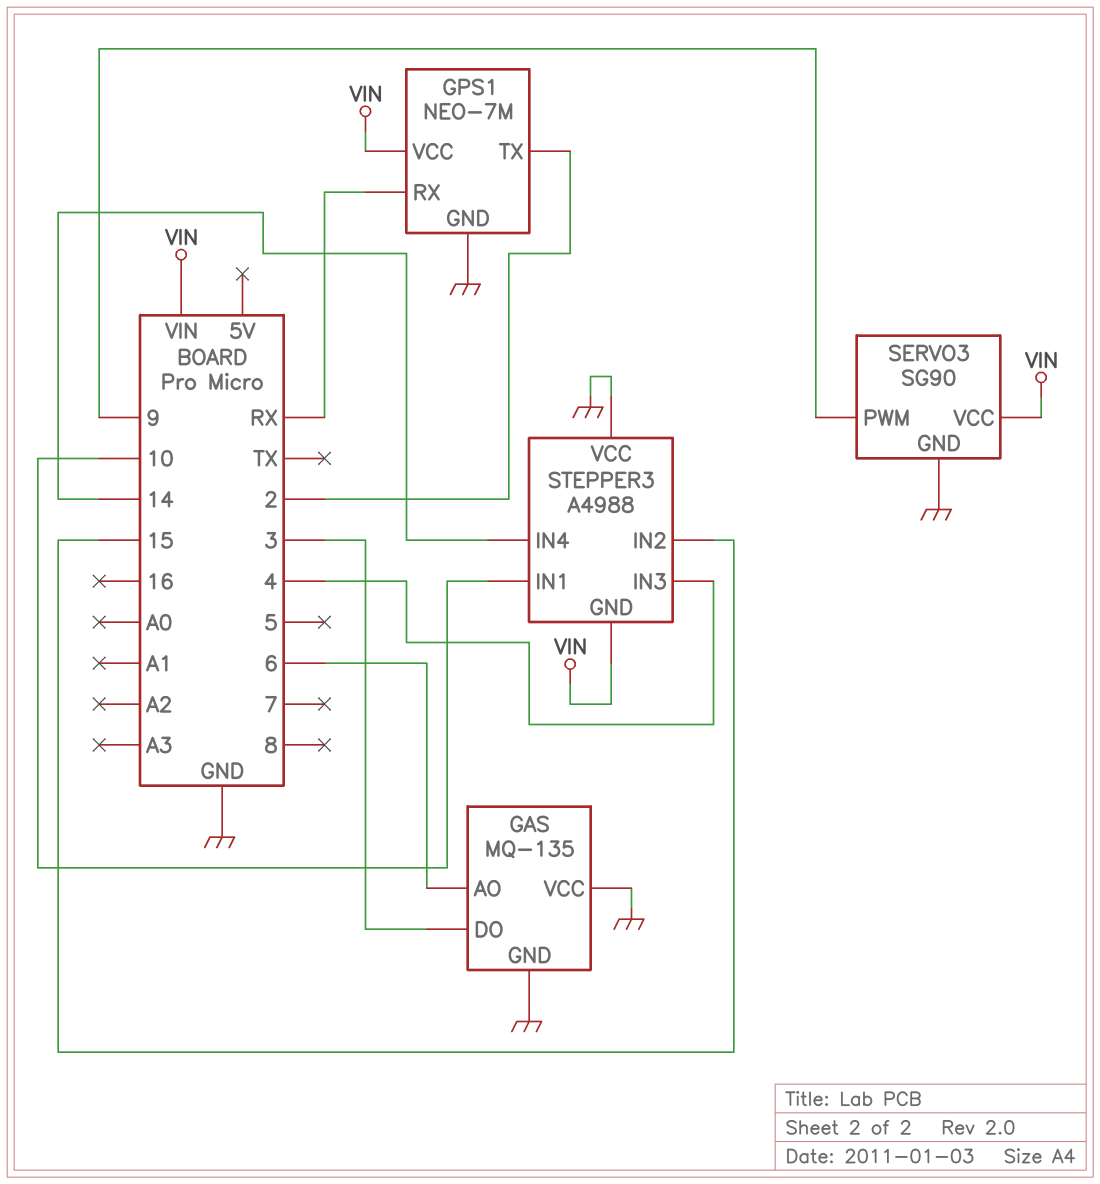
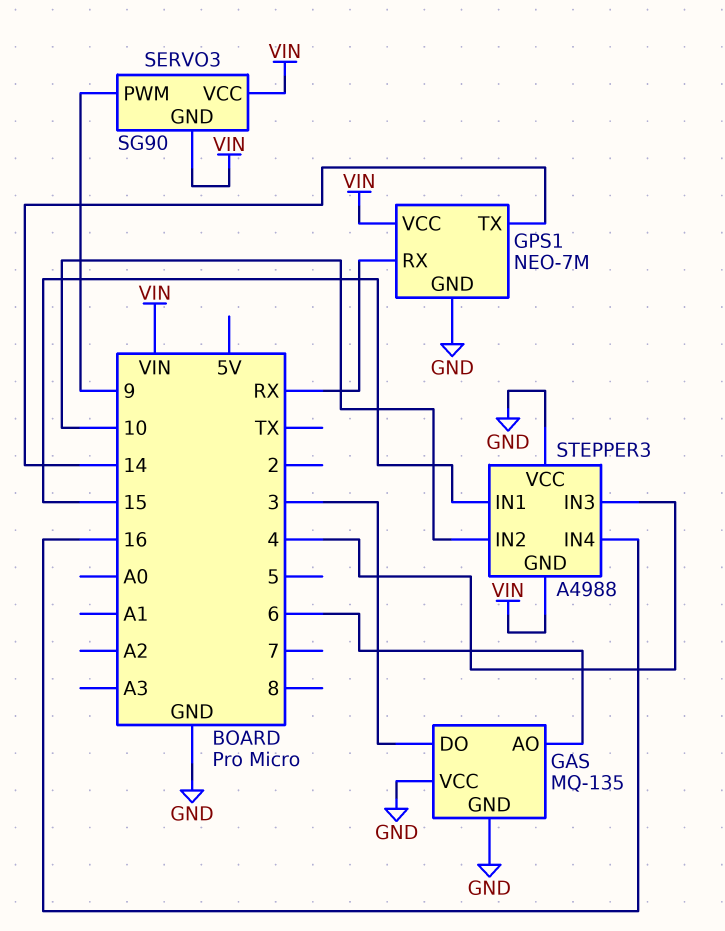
GPS1 pin TX: 2 -> 14
SERVO3 pin GND: GND -> VIN
STEPPER3 pin IN1: 10 -> 15
STEPPER3 pin IN2: 15 -> 10
STEPPER3 pin IN4: 14 -> 16

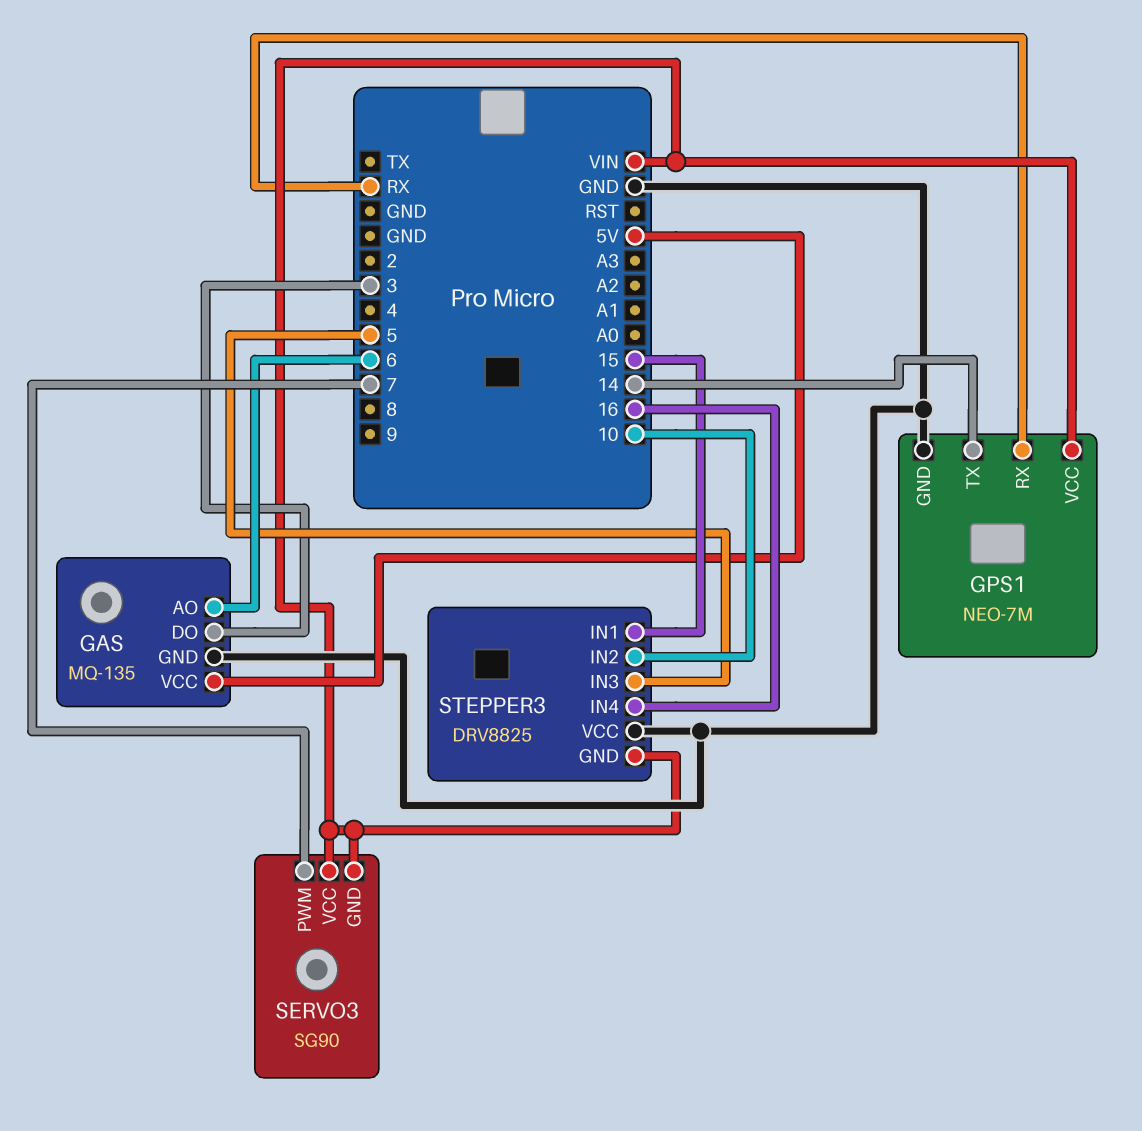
GAS pin VCC: GND -> 5V
SERVO3 pin PWM: 9 -> 7
STEPPER3: A4988 -> DRV8825
STEPPER3 pin IN3: 4 -> 5

